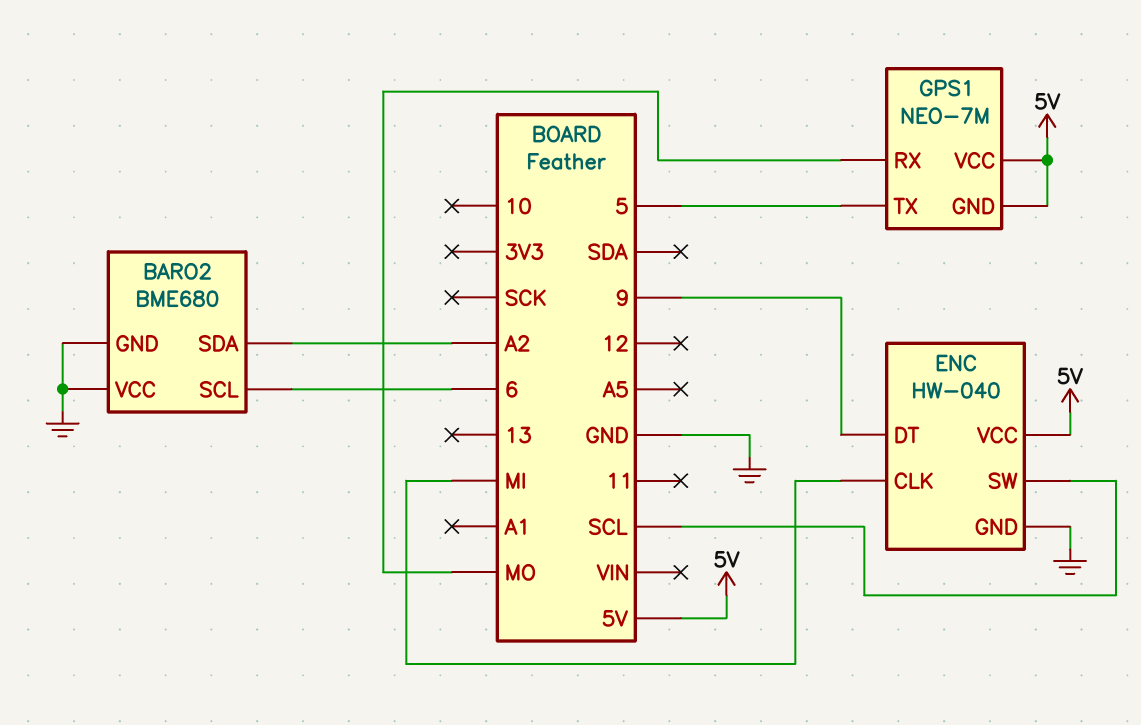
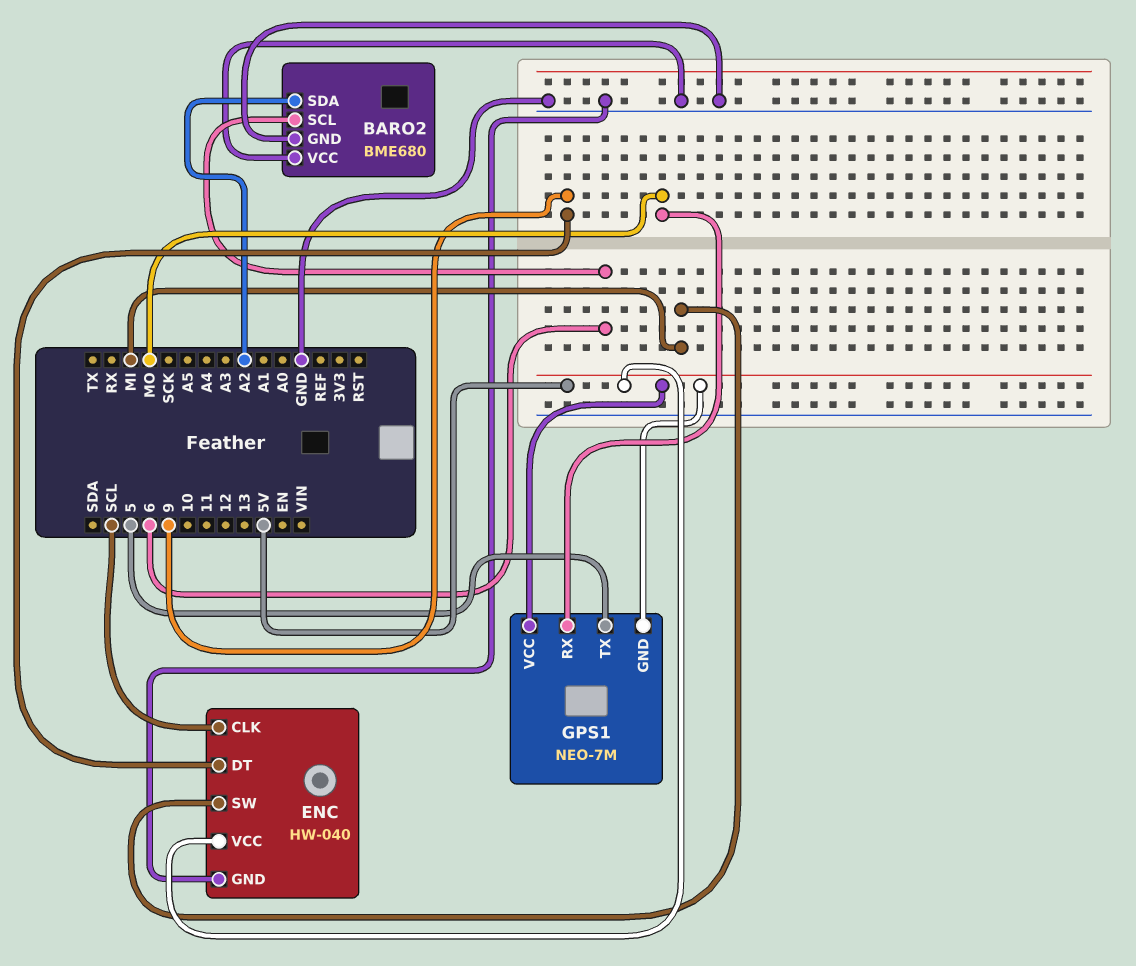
ENC pin CLK: MI -> SCL
ENC pin SW: SCL -> MI

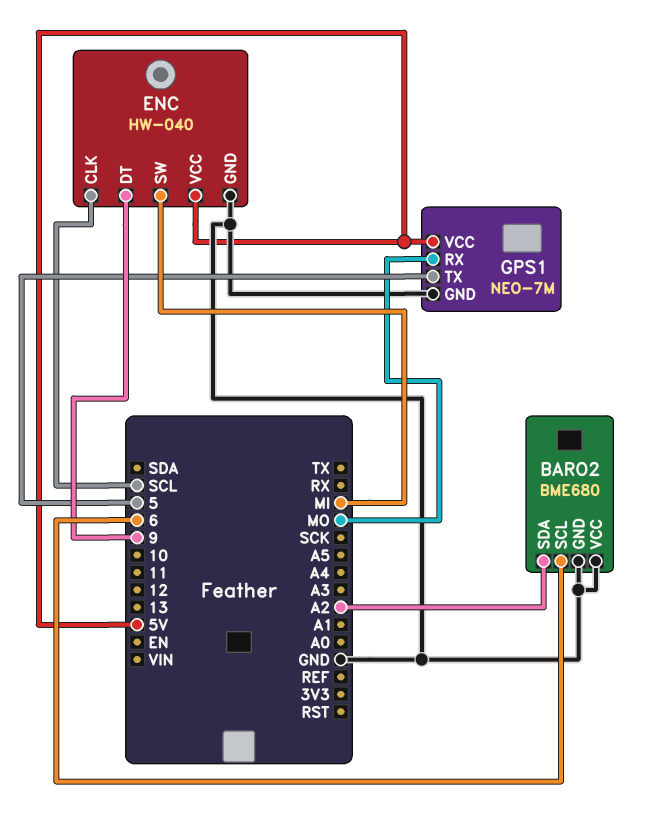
GPS1 pin GND: 5V -> GND

